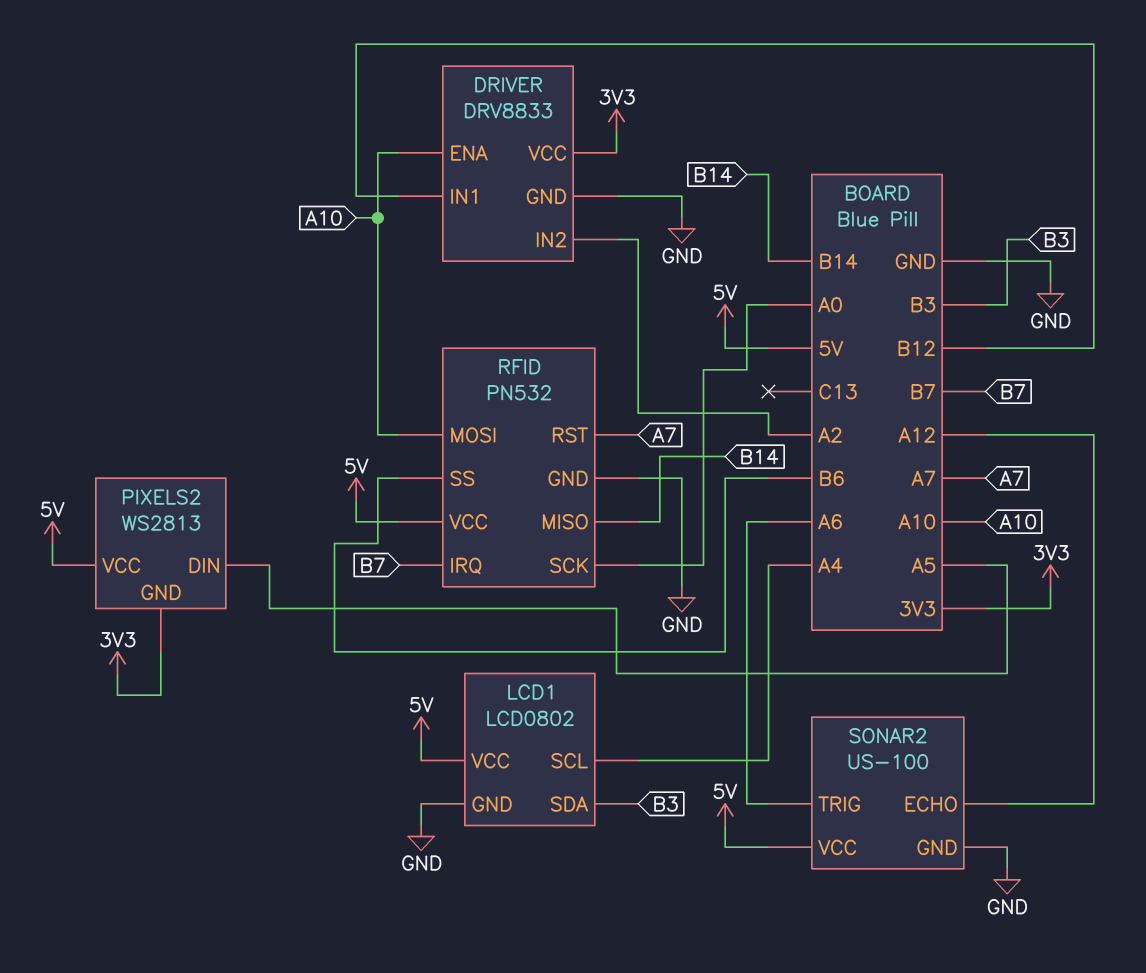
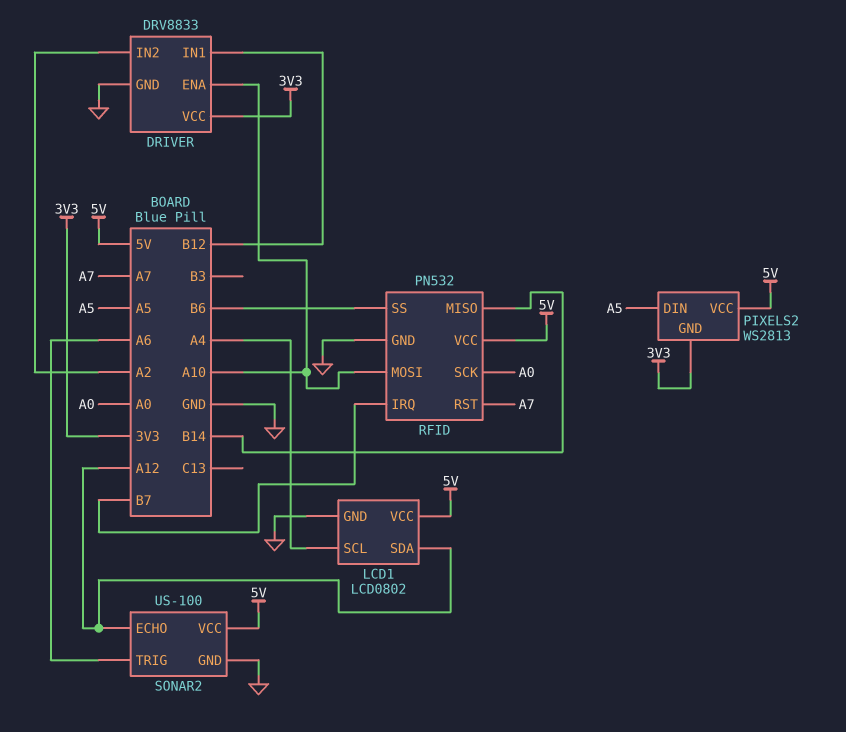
LCD1 pin SDA: B3 -> A12

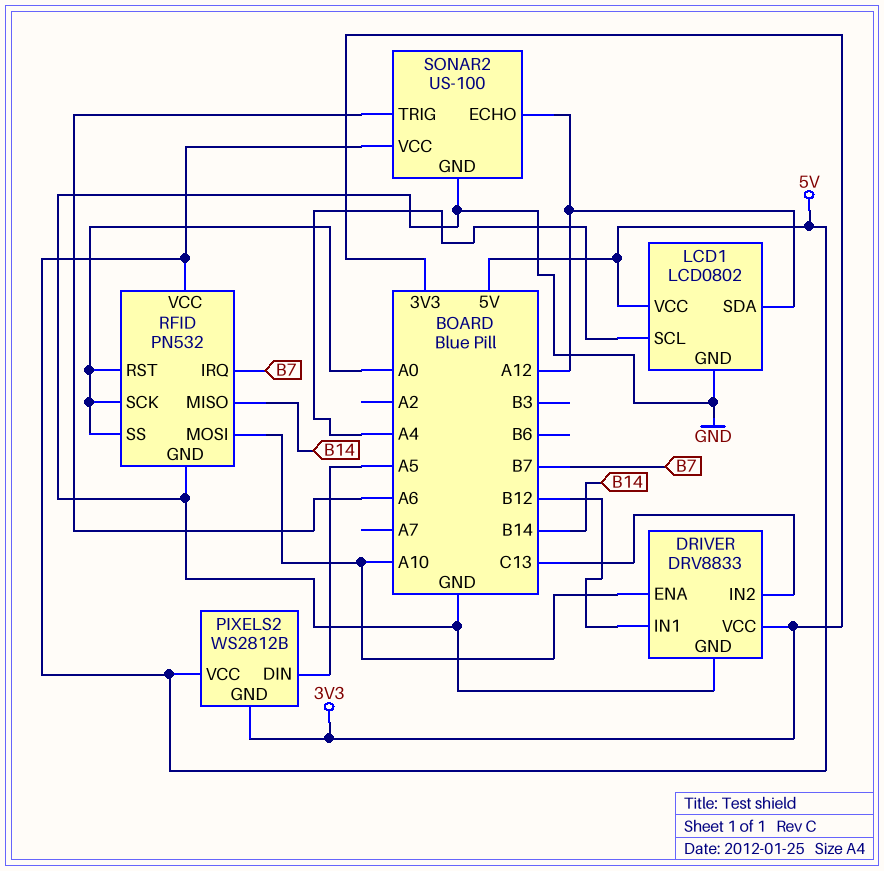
DRIVER pin IN2: A2 -> C13
PIXELS2: WS2813 -> WS2812B
RFID pin RST: A7 -> A0
RFID pin SS: B6 -> A0

